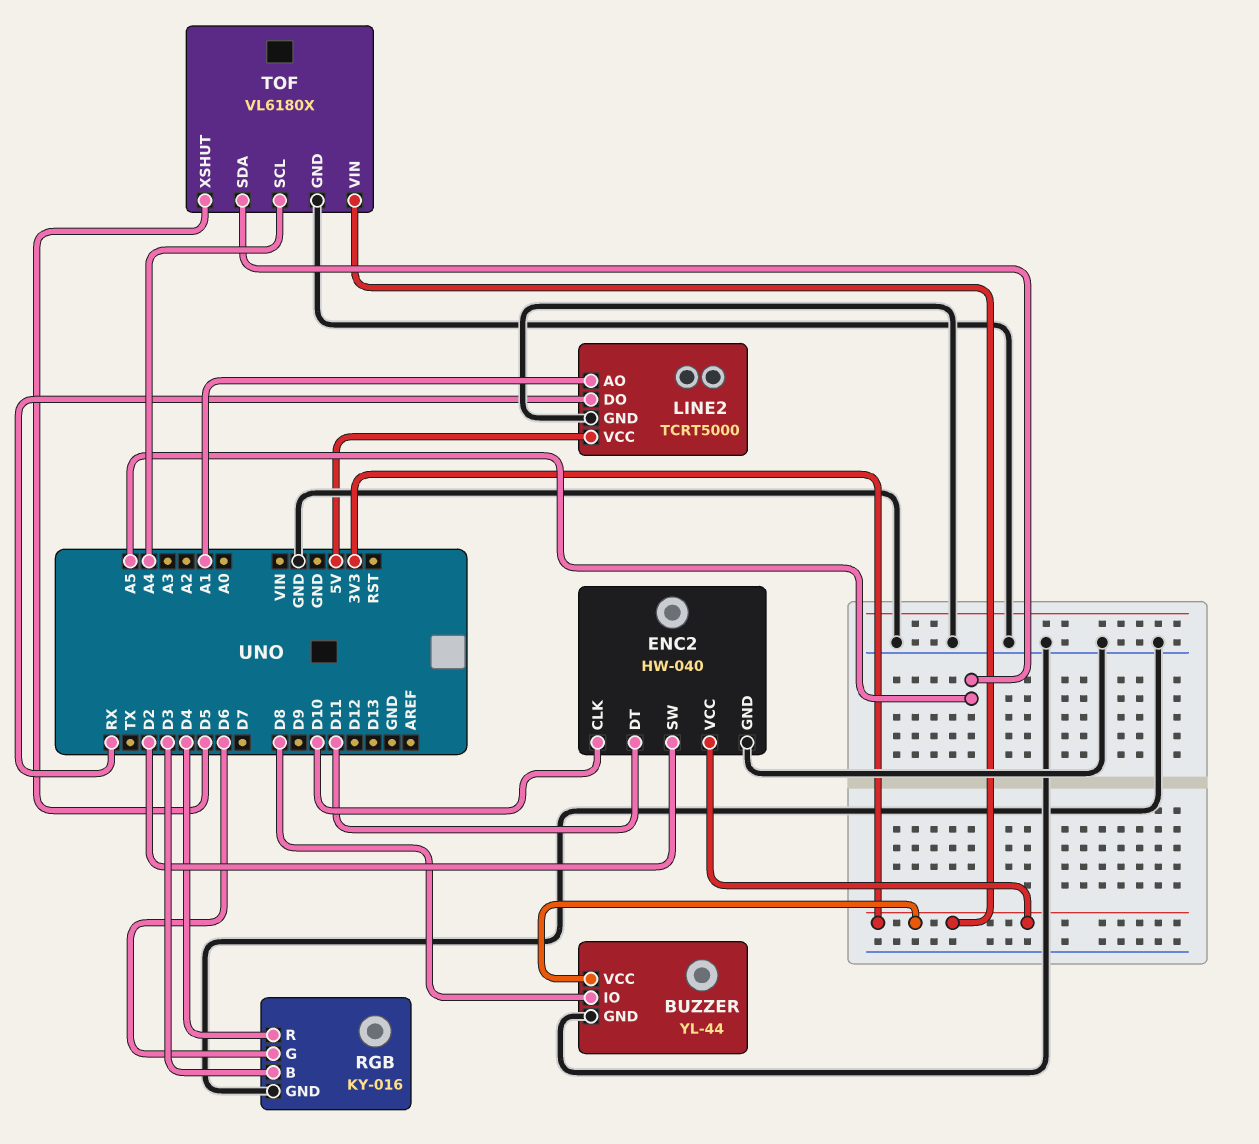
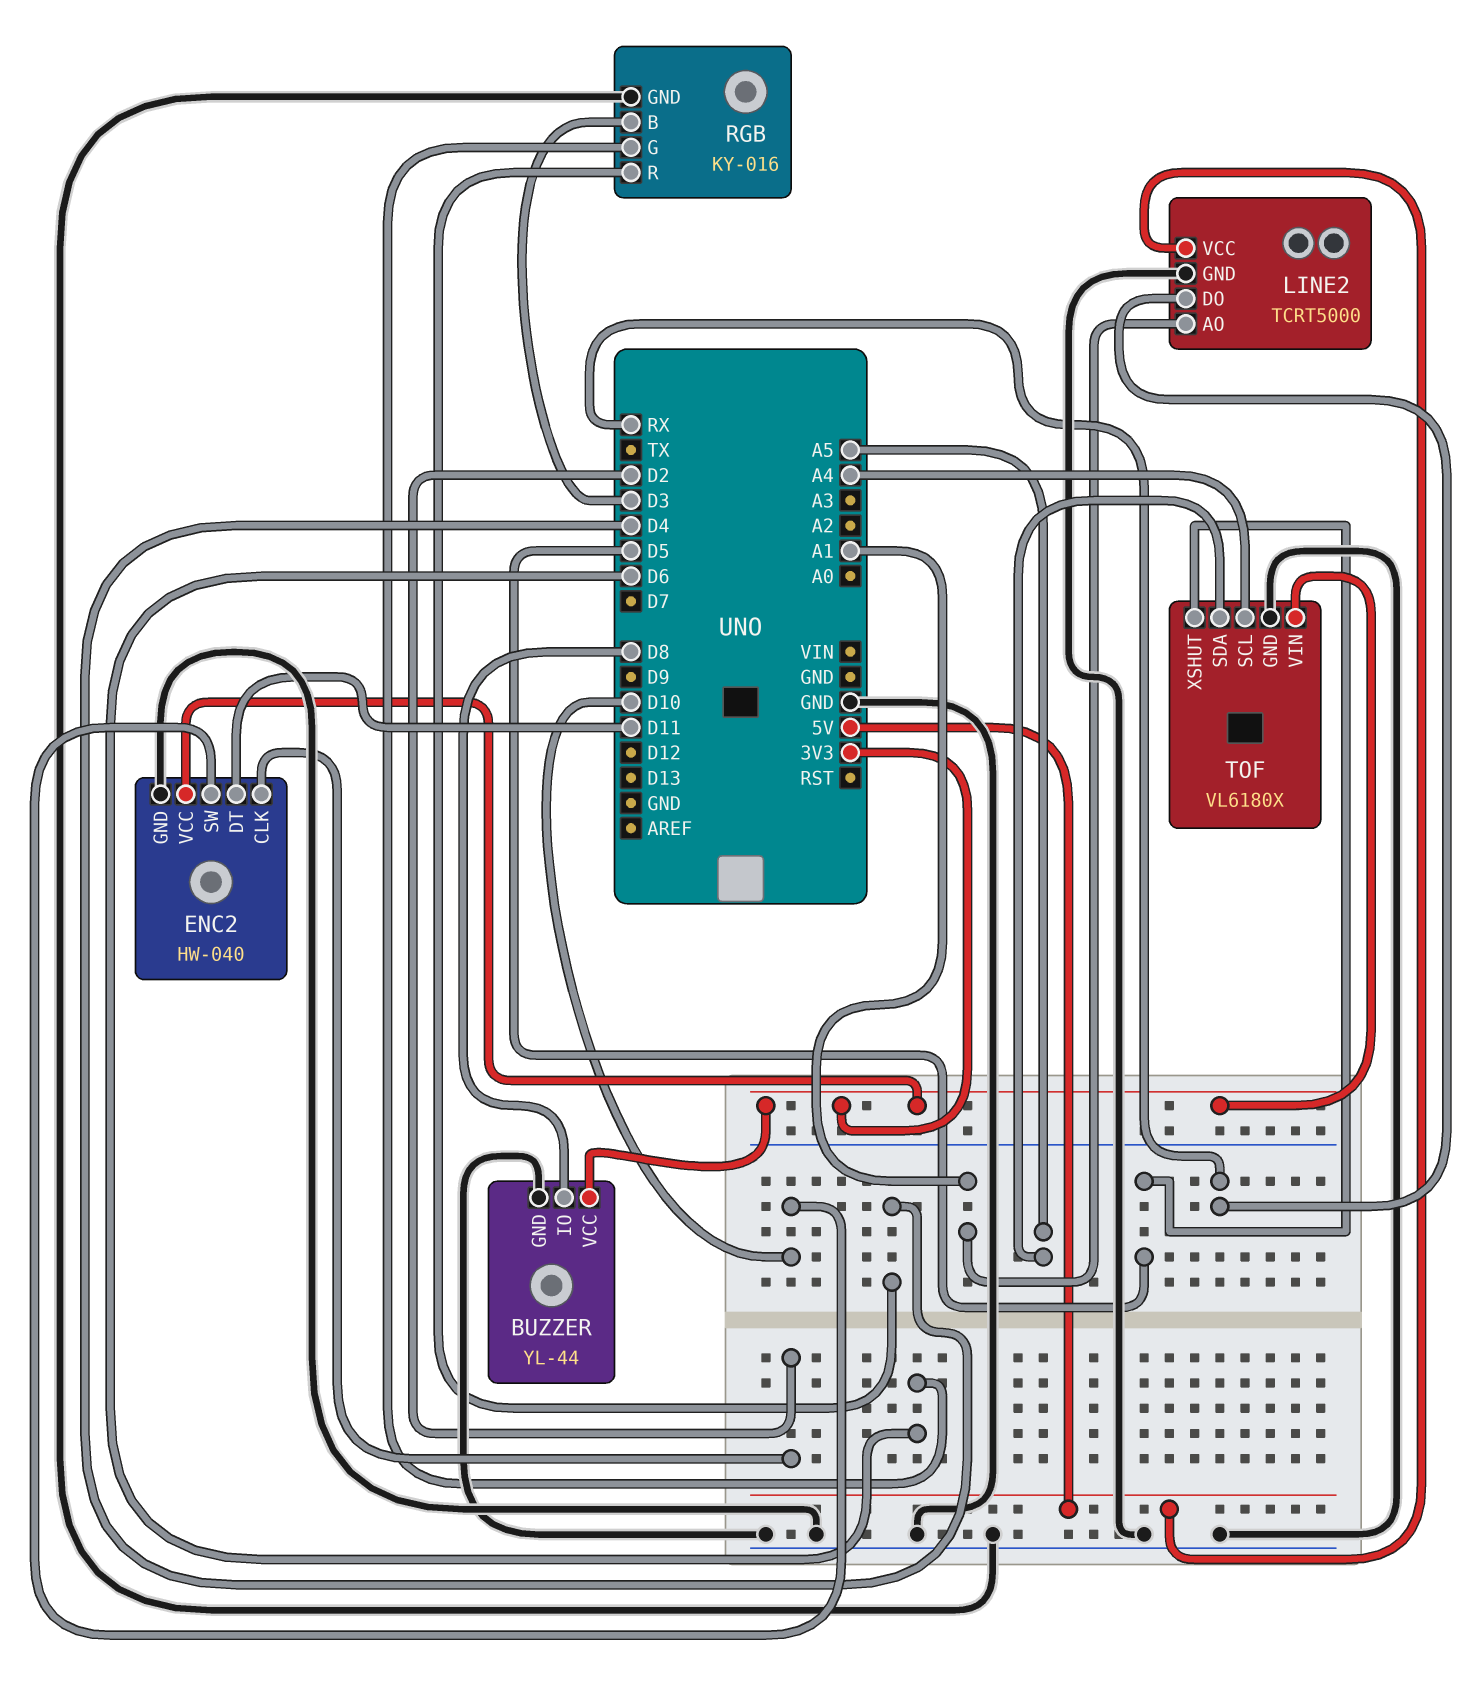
ENC2 pin CLK: D10 -> D2
ENC2 pin SW: D2 -> D10

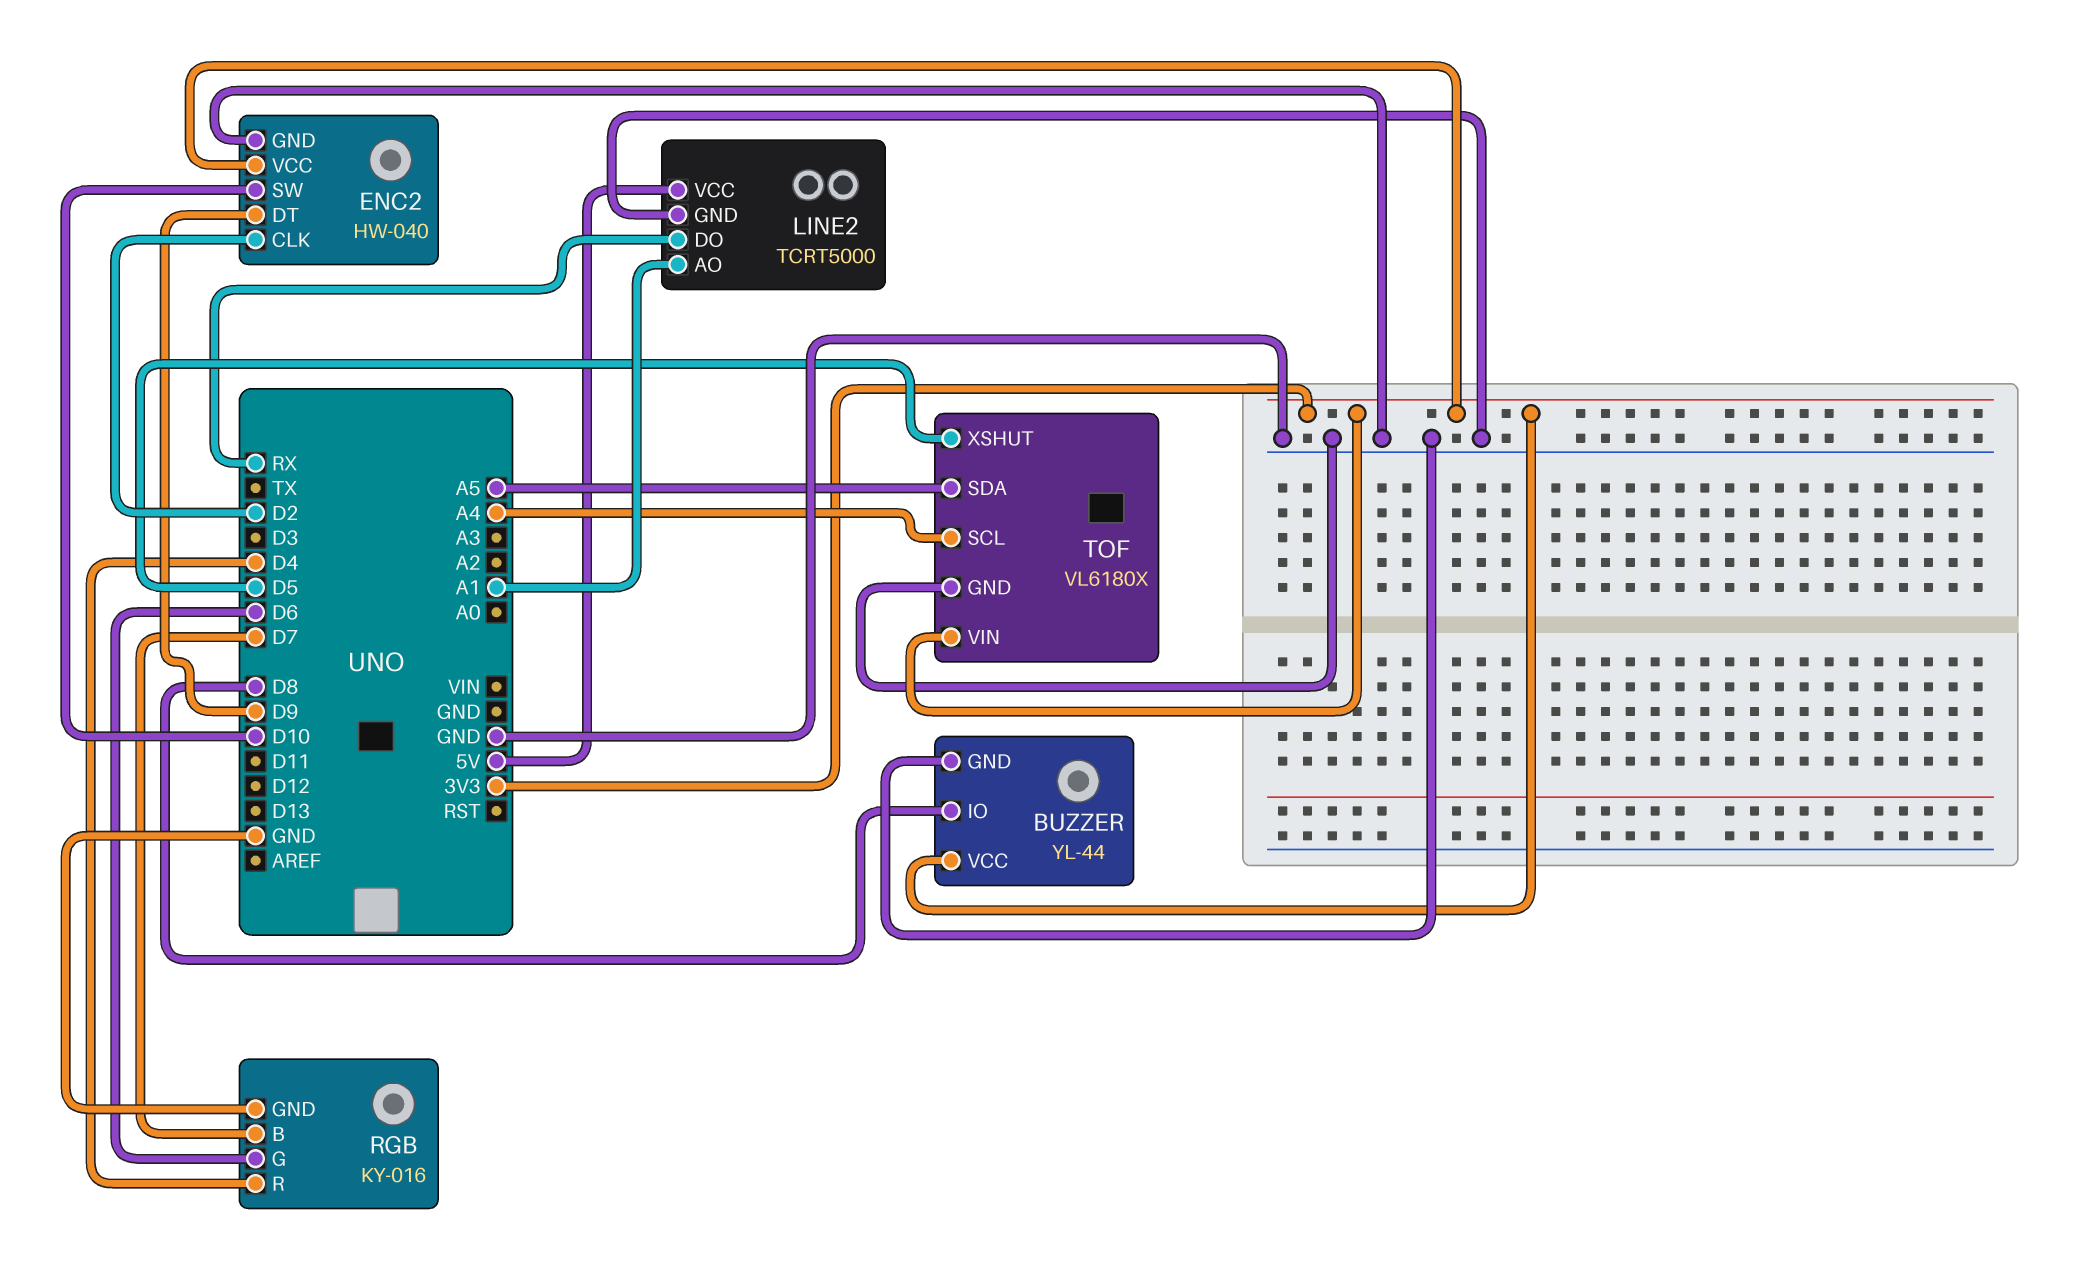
ENC2 pin DT: D11 -> D9
RGB pin B: D3 -> D7

